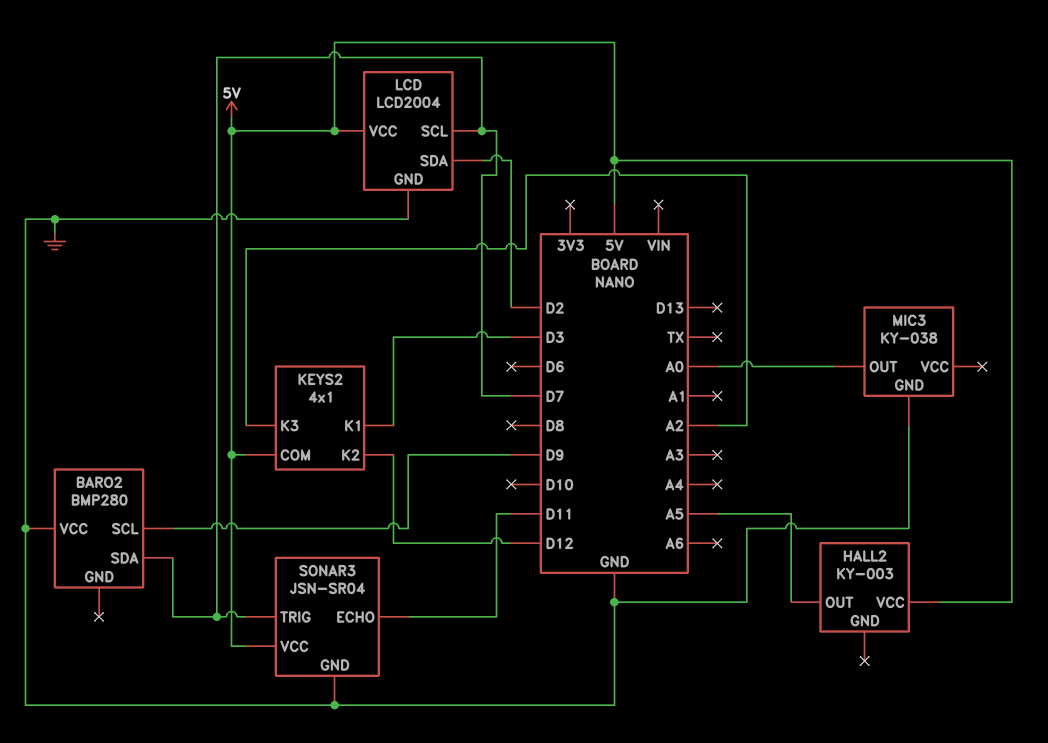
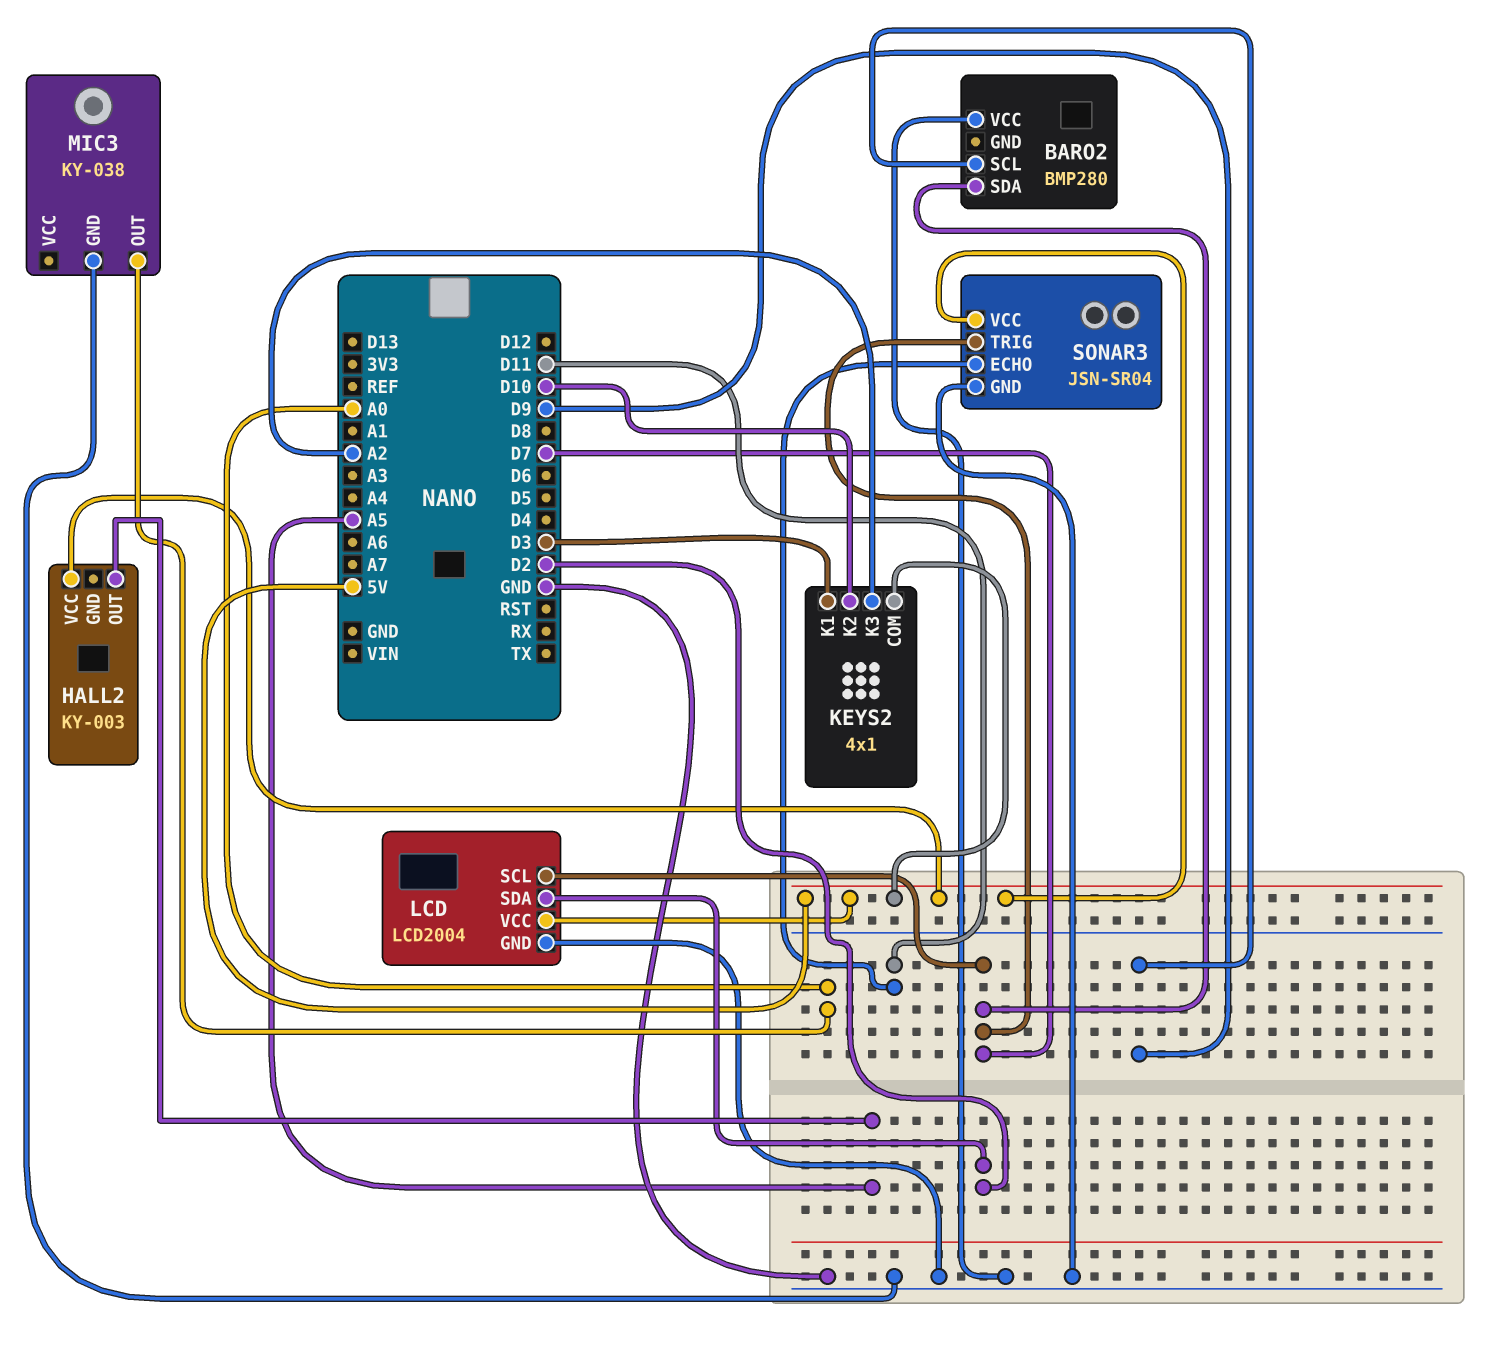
KEYS2 pin K2: D12 -> D10

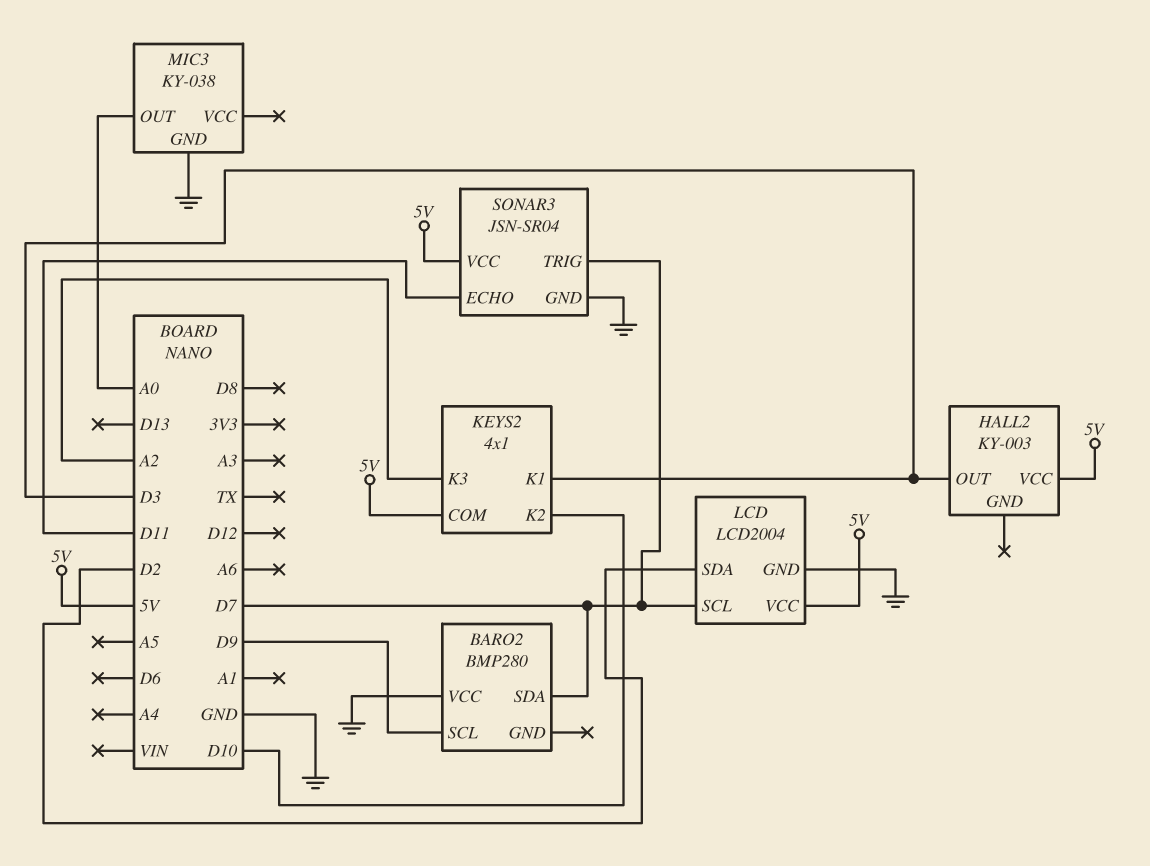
HALL2 pin OUT: A5 -> D3

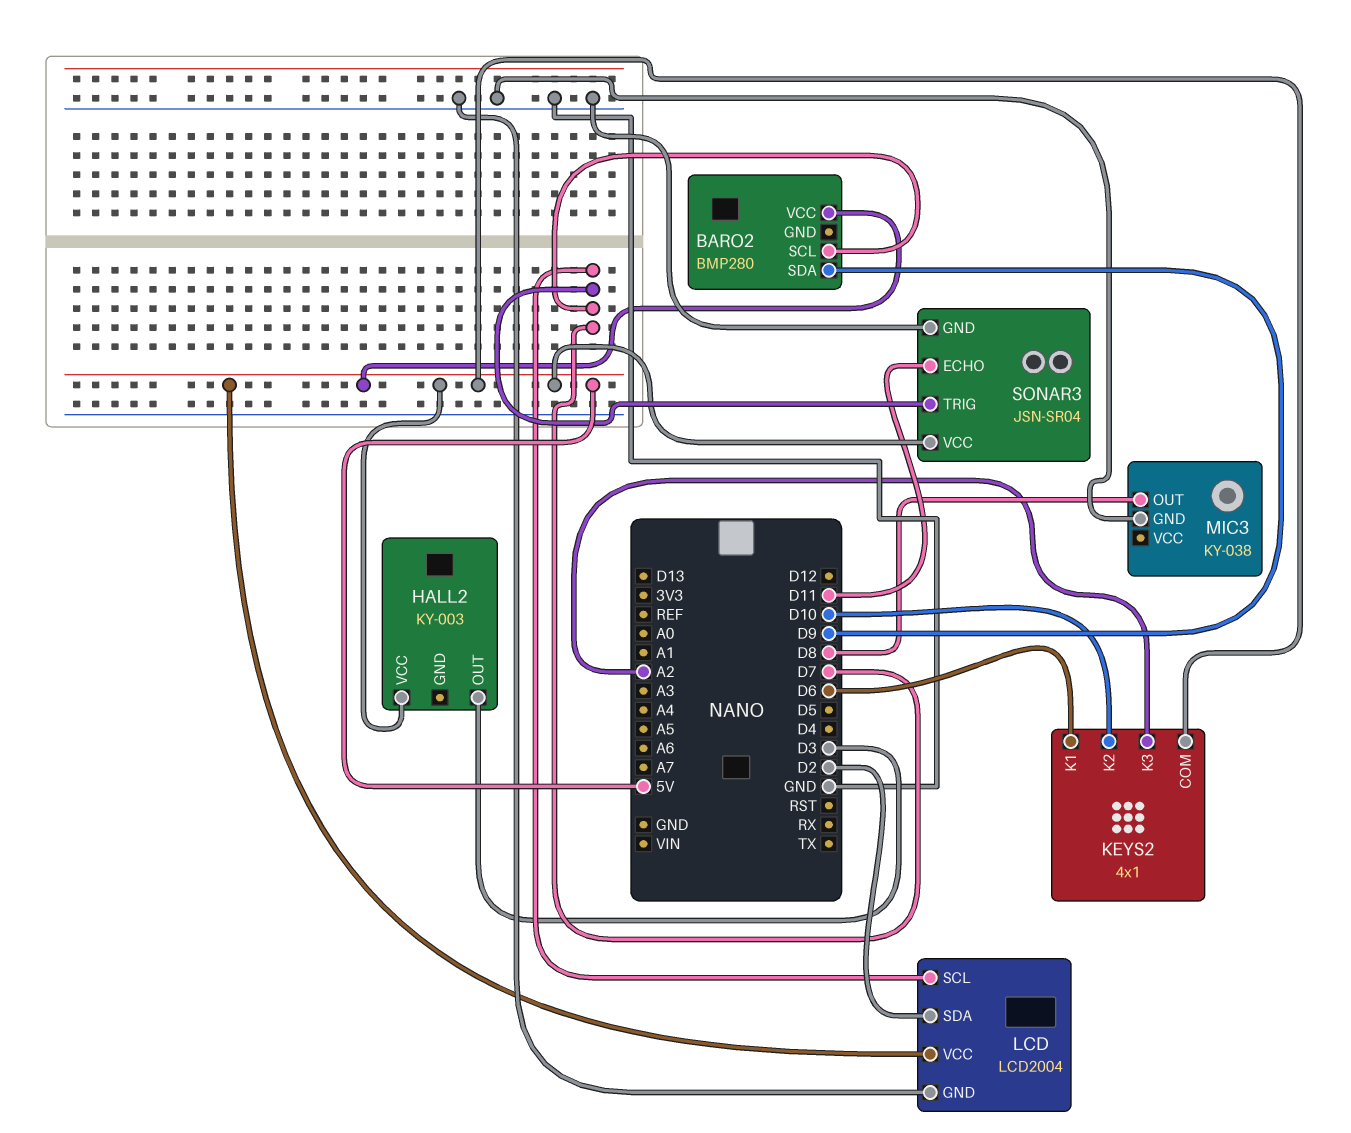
BARO2 pin SCL: D9 -> D7
BARO2 pin SDA: D7 -> D9
BARO2 pin VCC: GND -> 5V
KEYS2 pin K1: D3 -> D6
MIC3 pin OUT: A0 -> D8

